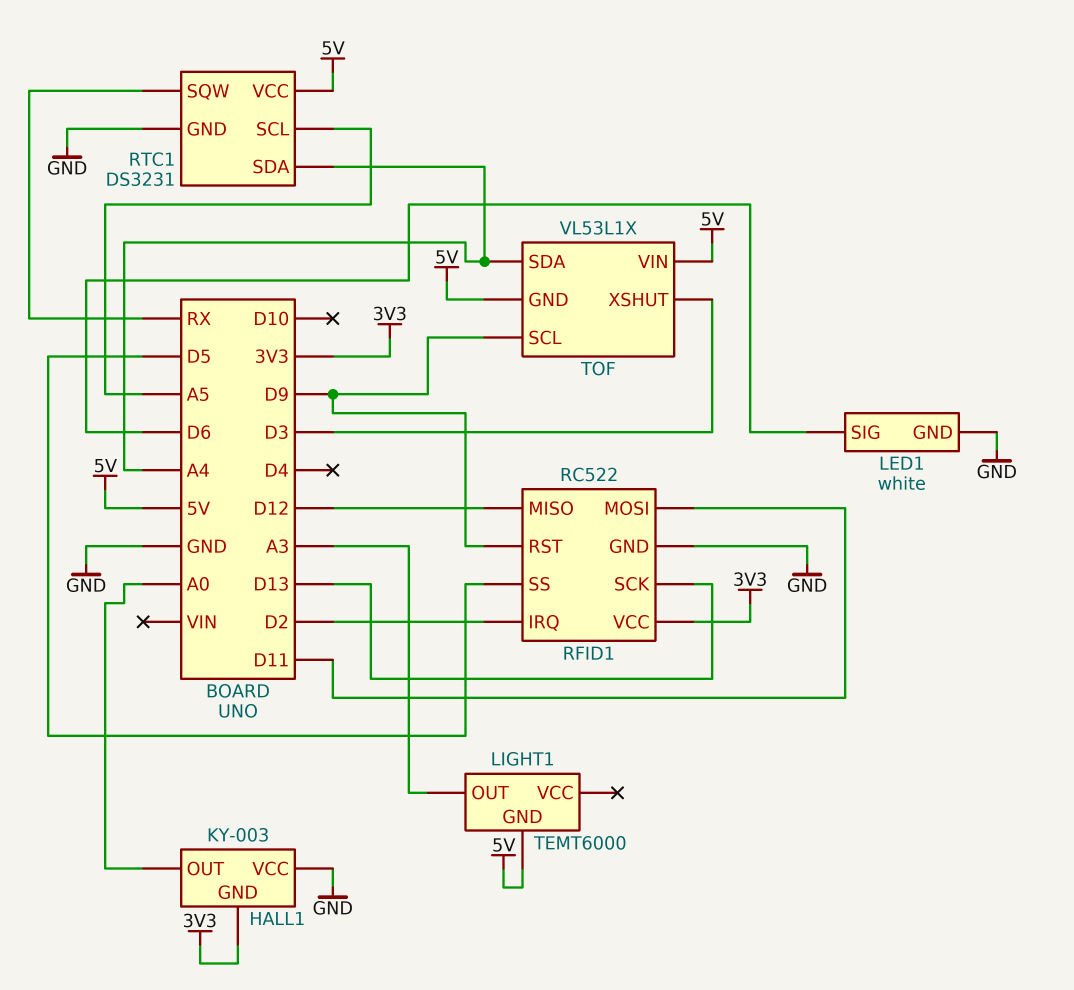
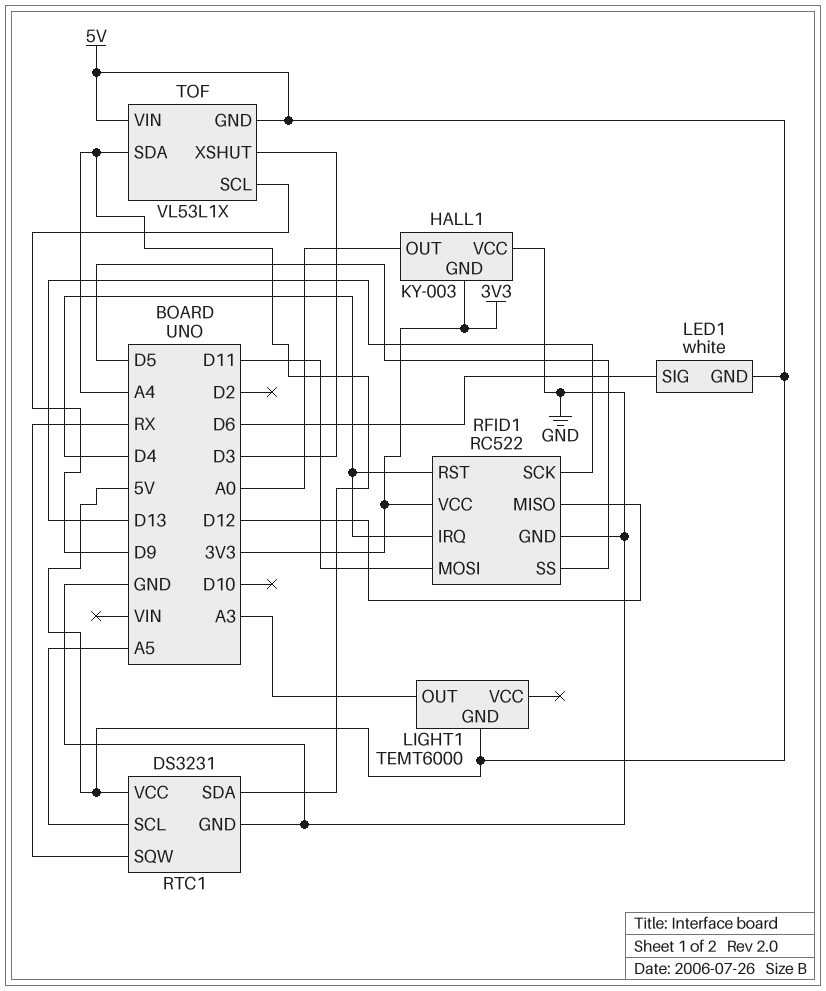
LED1 pin GND: GND -> 5V
RFID1 pin IRQ: D2 -> D4
RFID1 pin RST: D9 -> D4

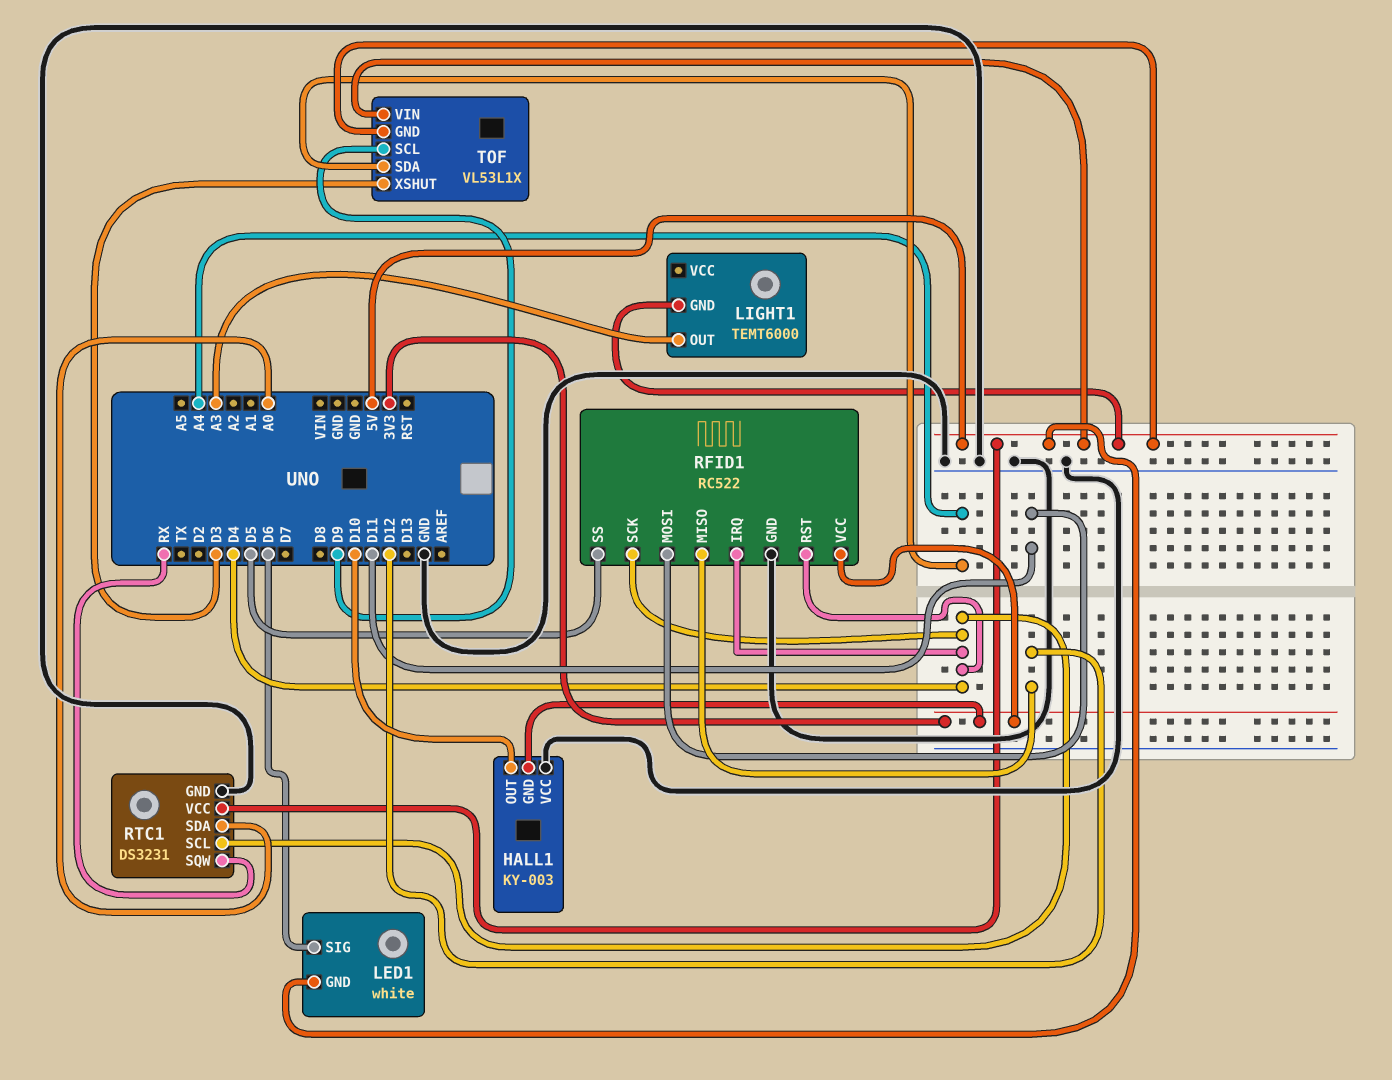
HALL1 pin OUT: A0 -> D10
RFID1 pin SCK: D13 -> D4
RTC1 pin SCL: A5 -> D4
RTC1 pin SDA: A4 -> A0

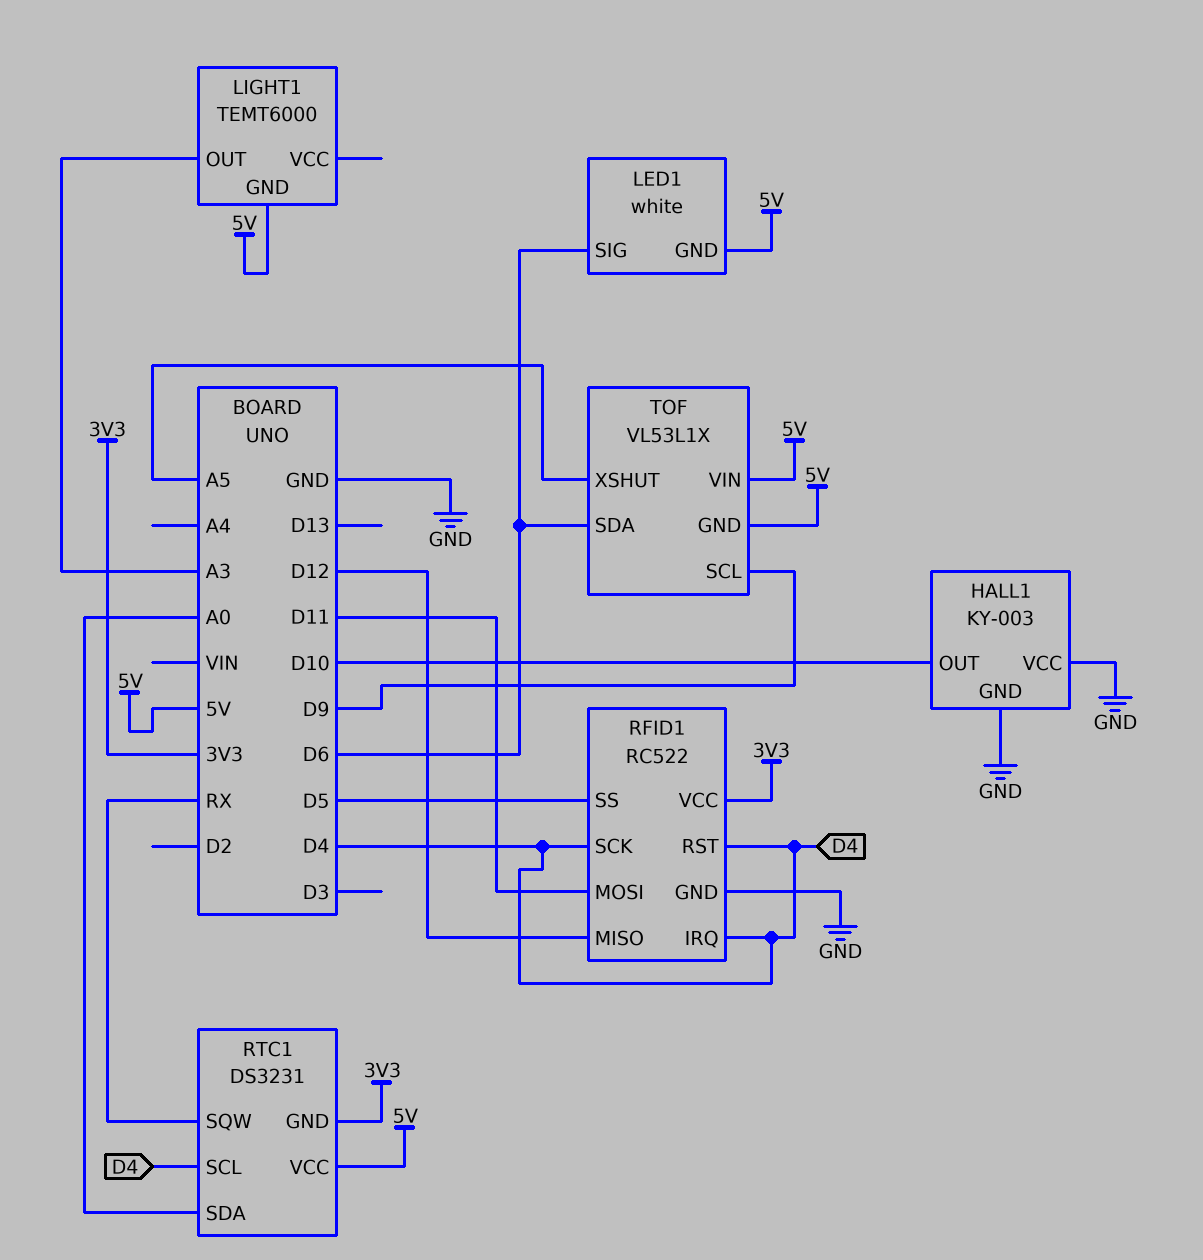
HALL1 pin GND: 3V3 -> GND
RTC1 pin GND: GND -> 3V3
TOF pin SDA: A4 -> D6
TOF pin XSHUT: D3 -> A5

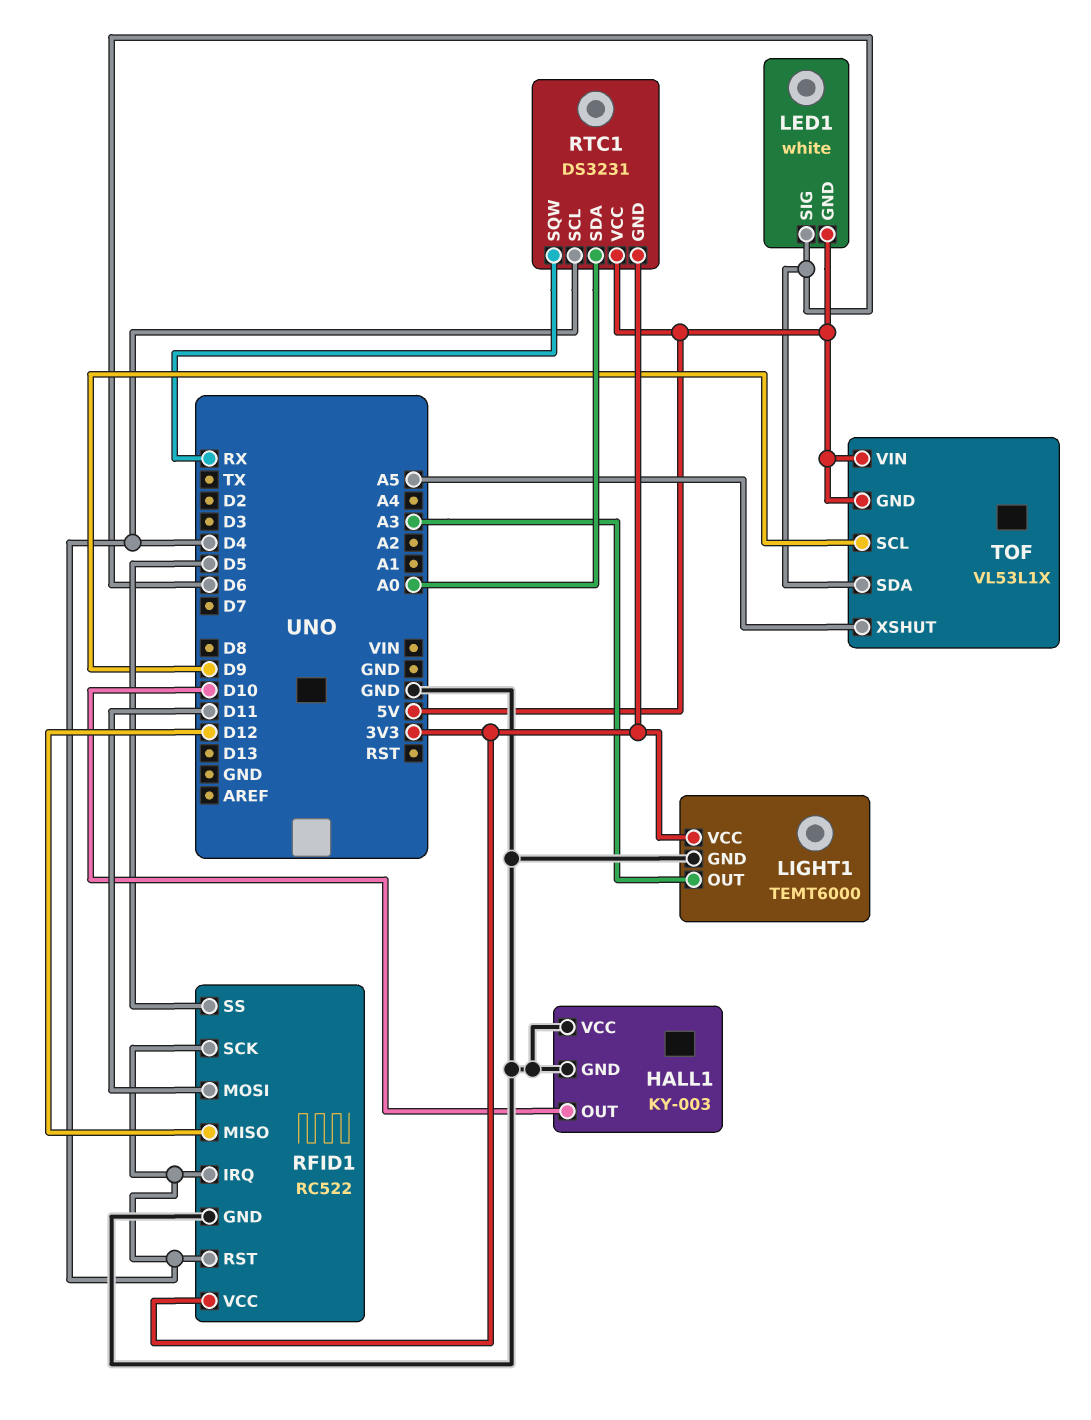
LIGHT1 pin GND: 5V -> GND
LIGHT1 pin VCC: none -> 3V3

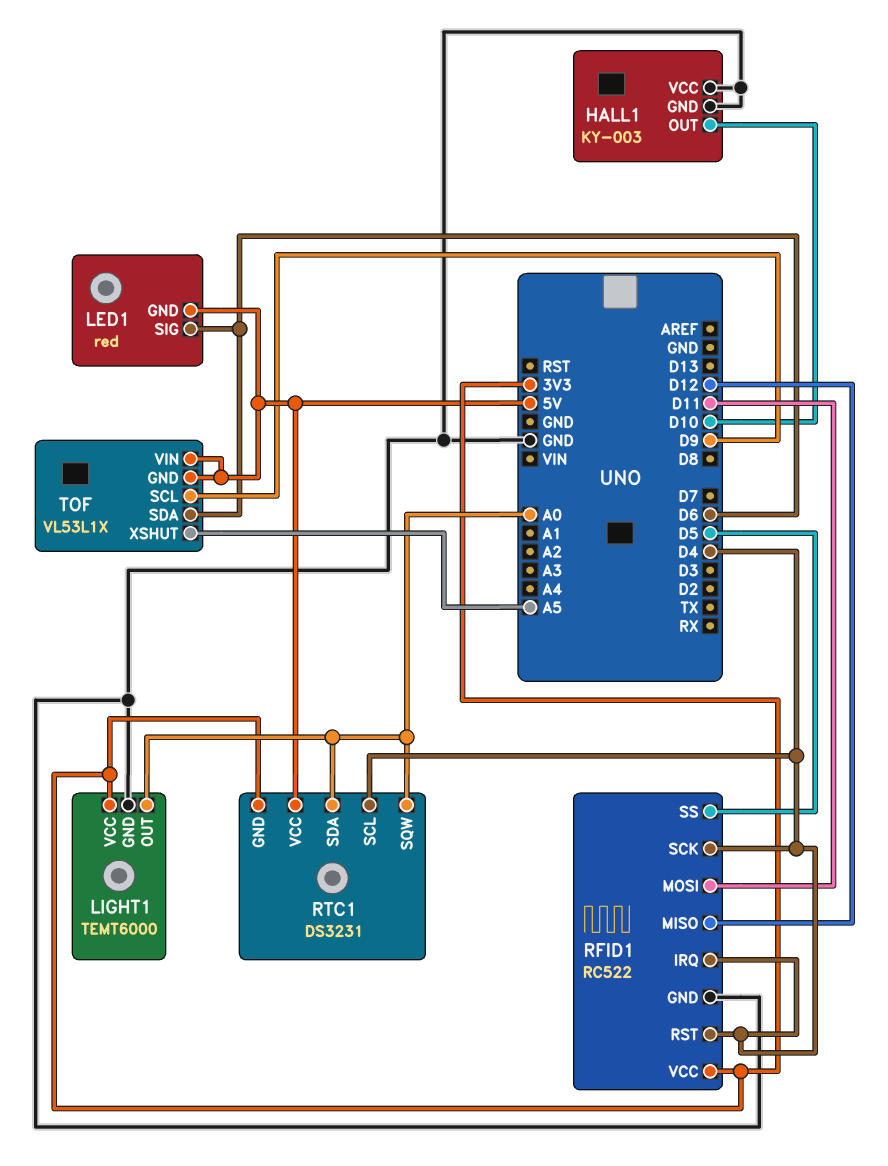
LED1: white -> red
LIGHT1 pin OUT: A3 -> A0
RTC1 pin SQW: RX -> A0

